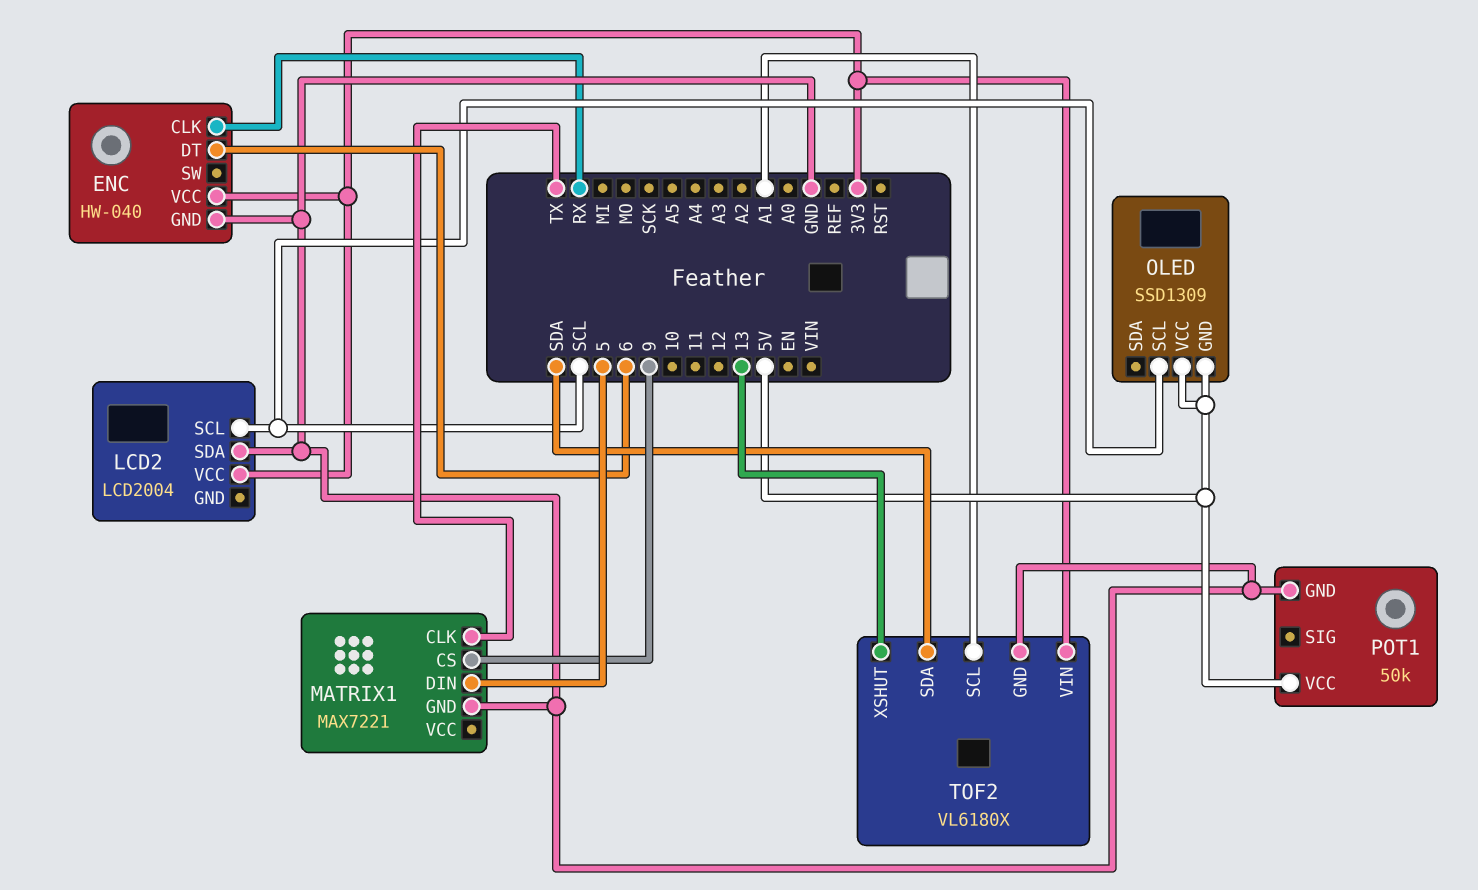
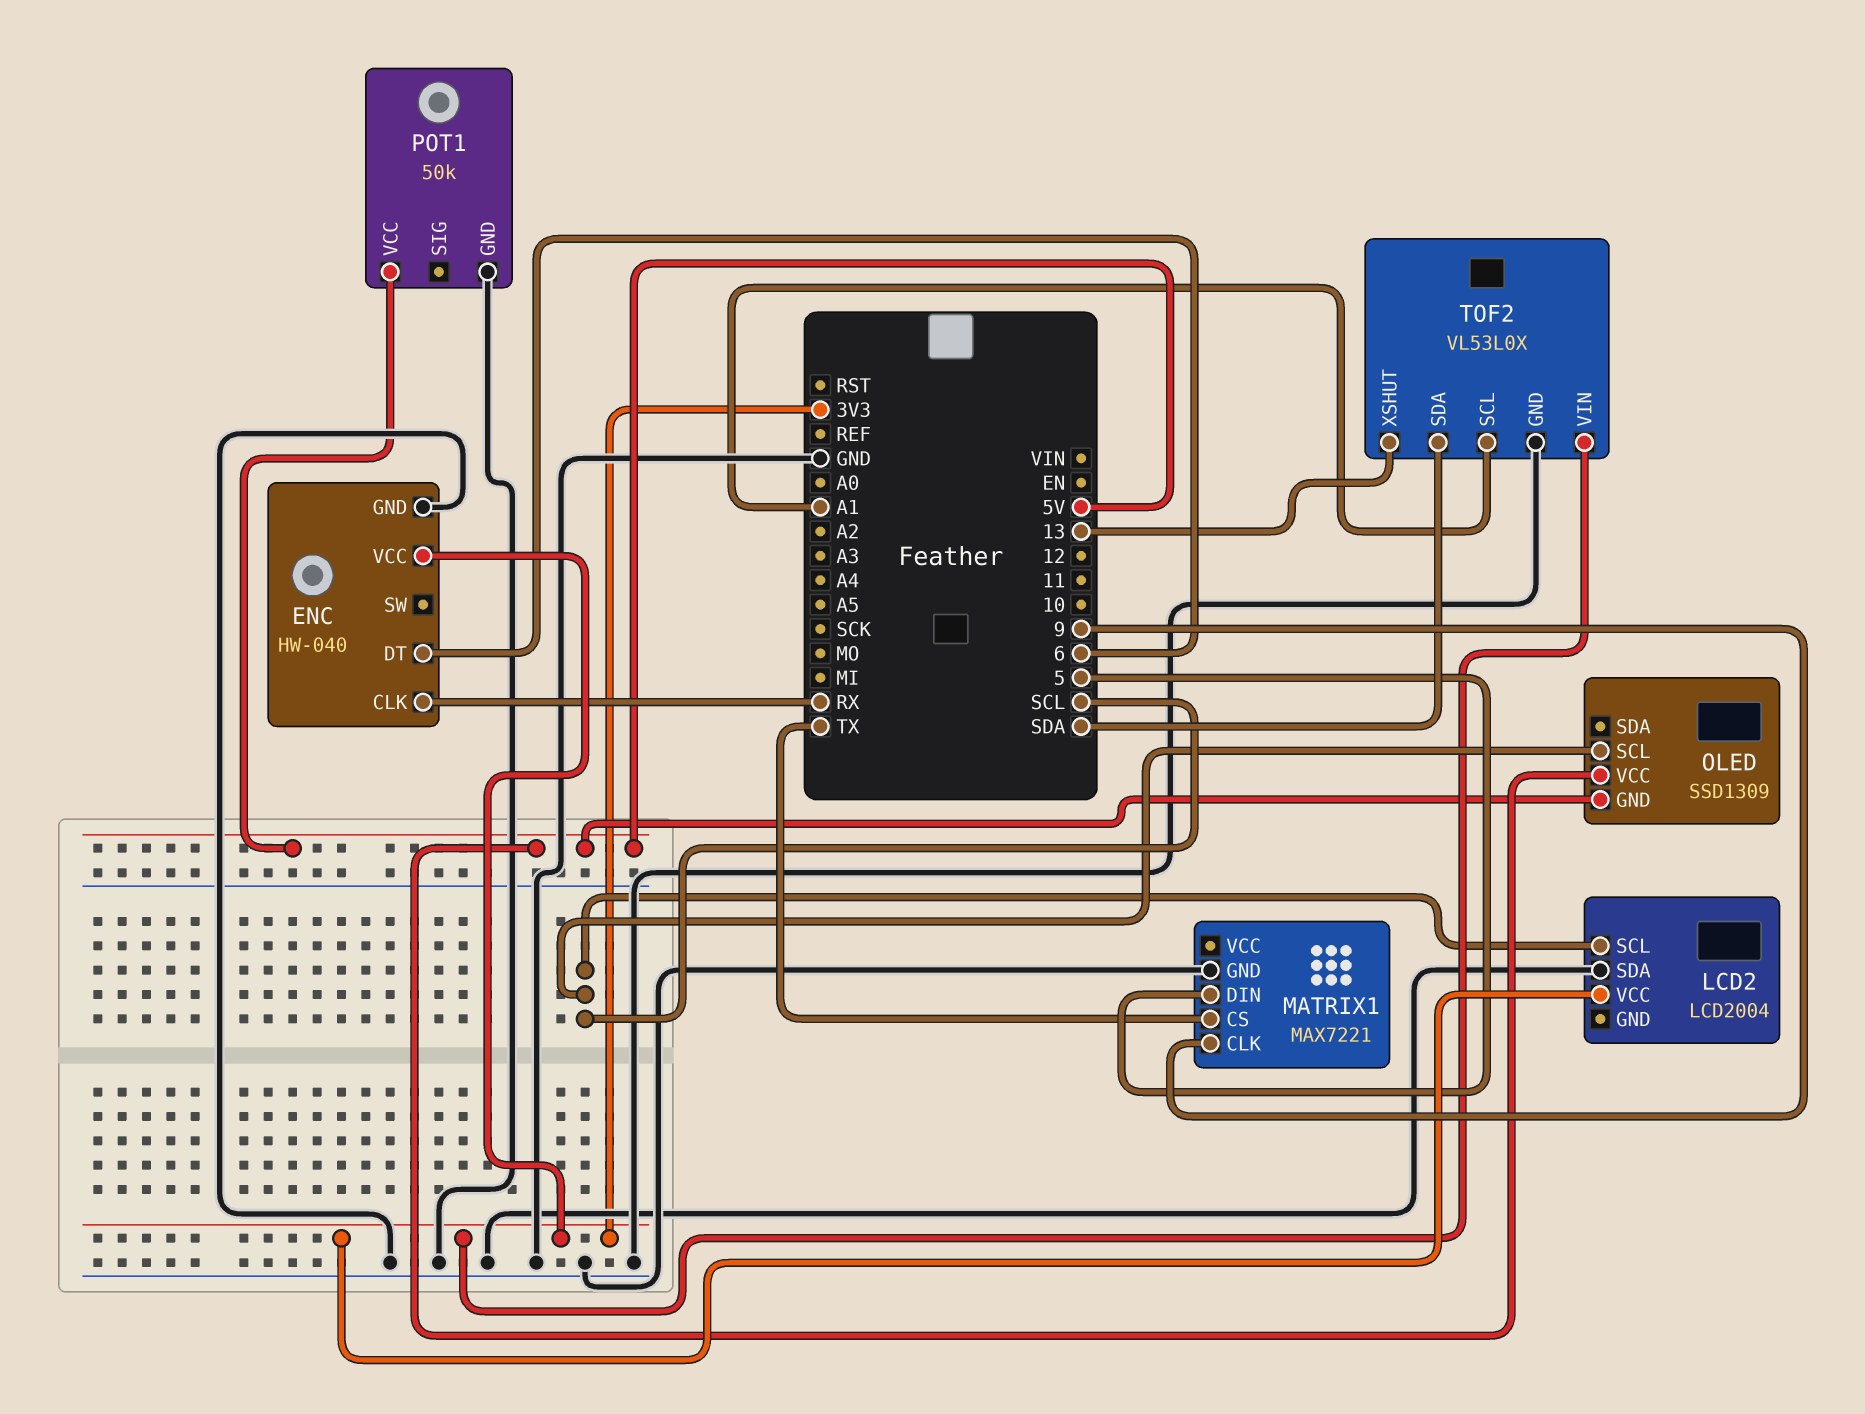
MATRIX1 pin CLK: TX -> 9
MATRIX1 pin CS: 9 -> TX
TOF2: VL6180X -> VL53L0X

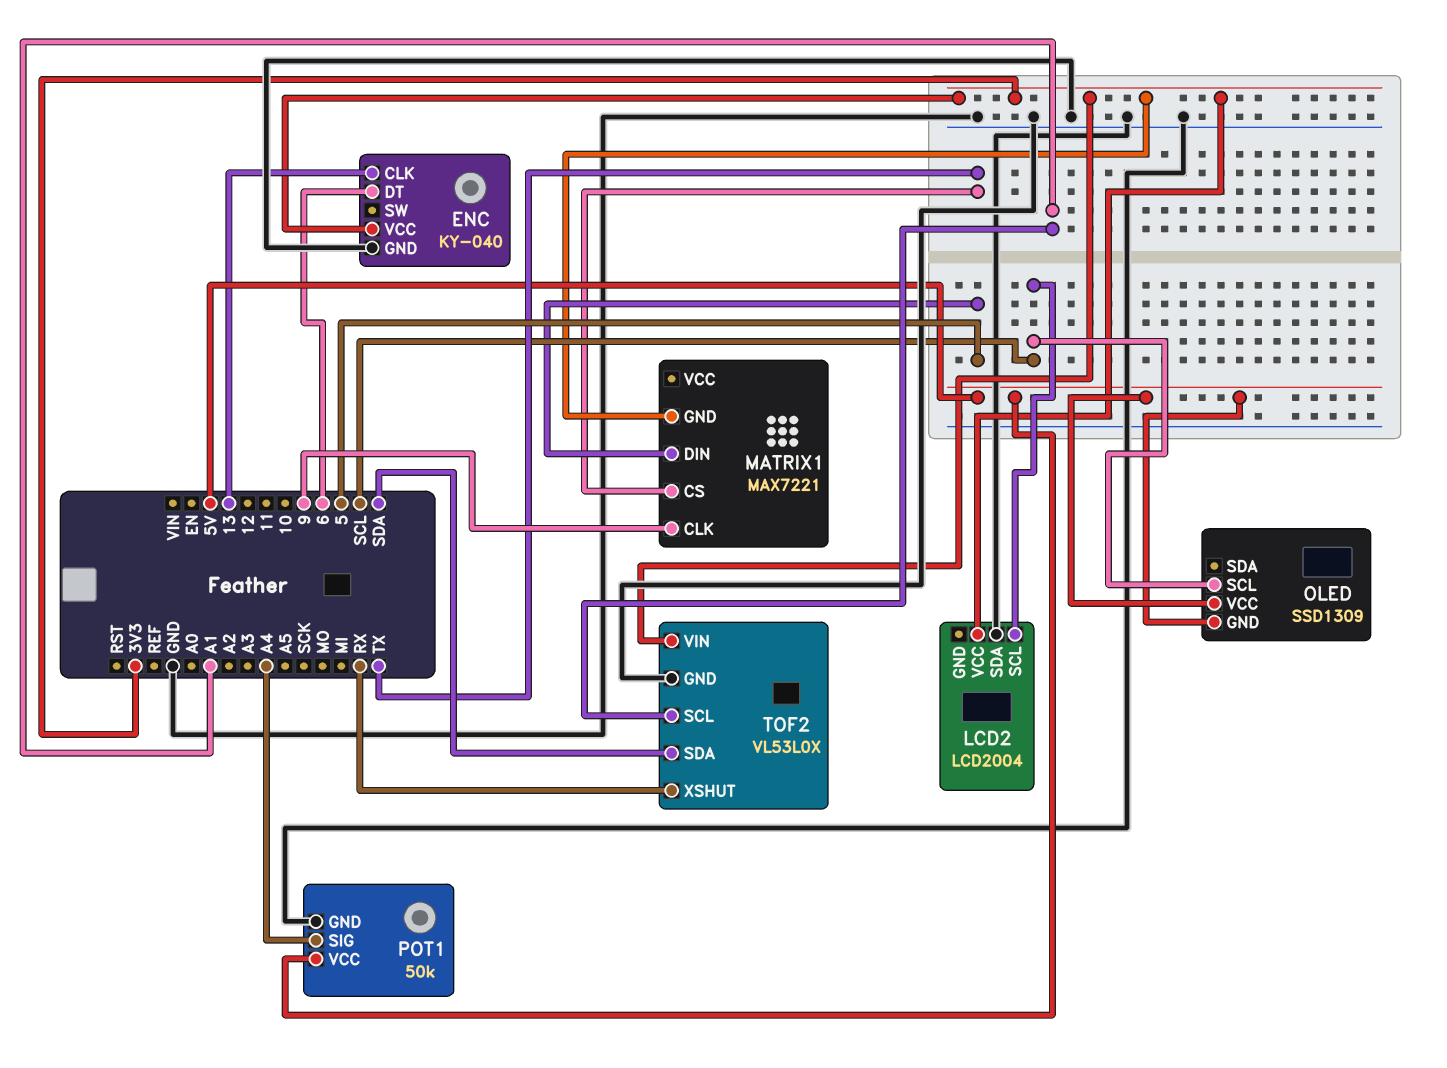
ENC: HW-040 -> KY-040
ENC pin CLK: RX -> 13
MATRIX1 pin GND: GND -> 3V3
POT1 pin SIG: none -> A4
TOF2 pin XSHUT: 13 -> RX

